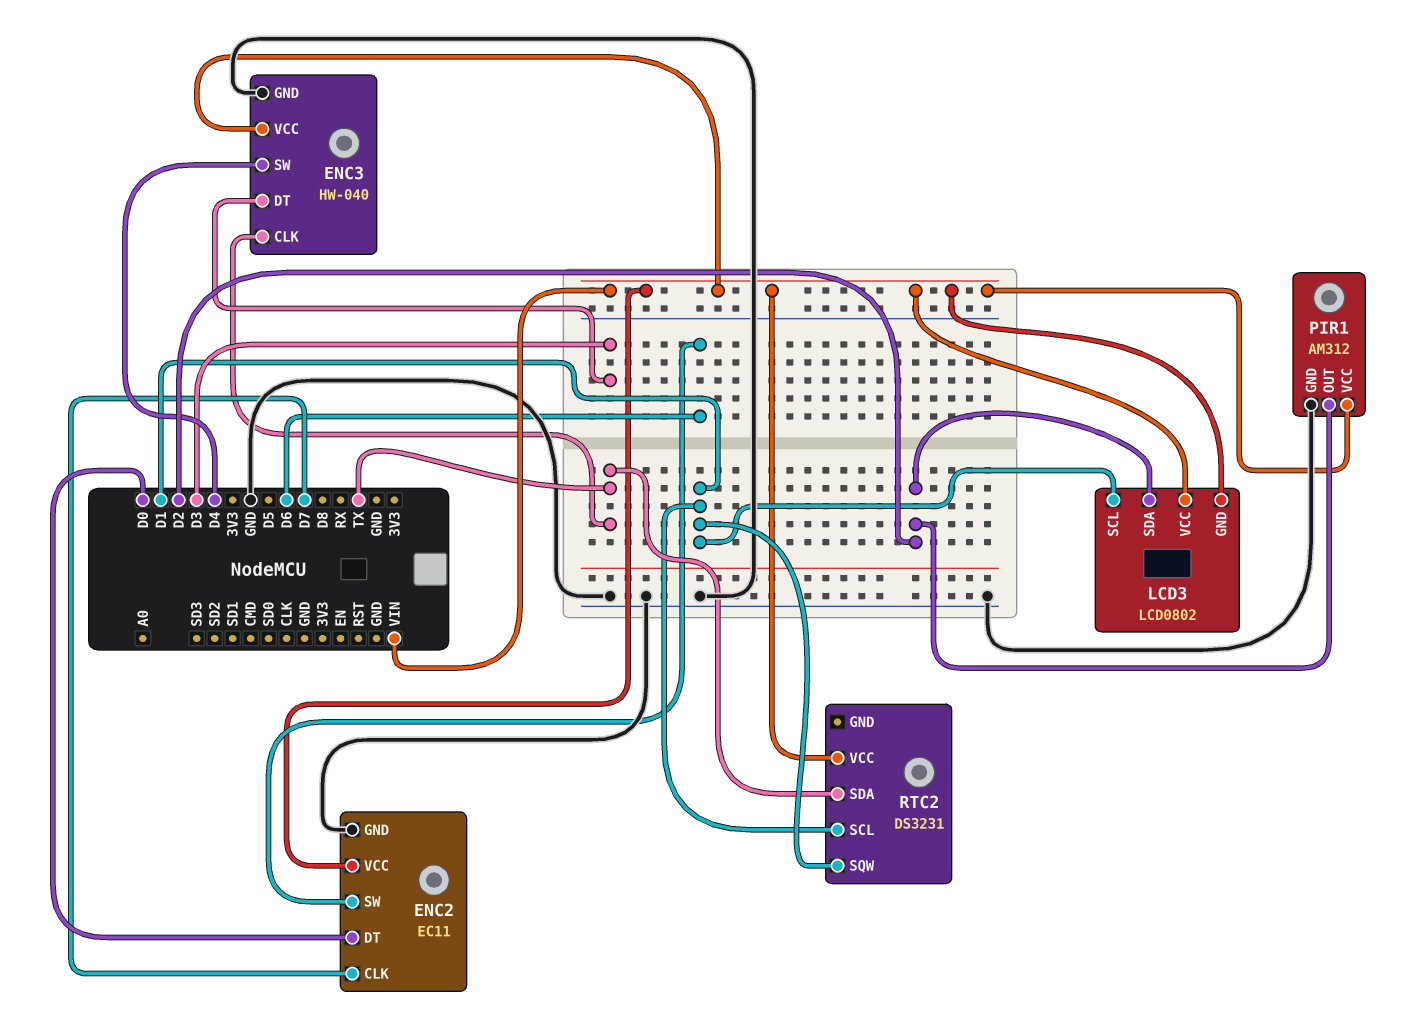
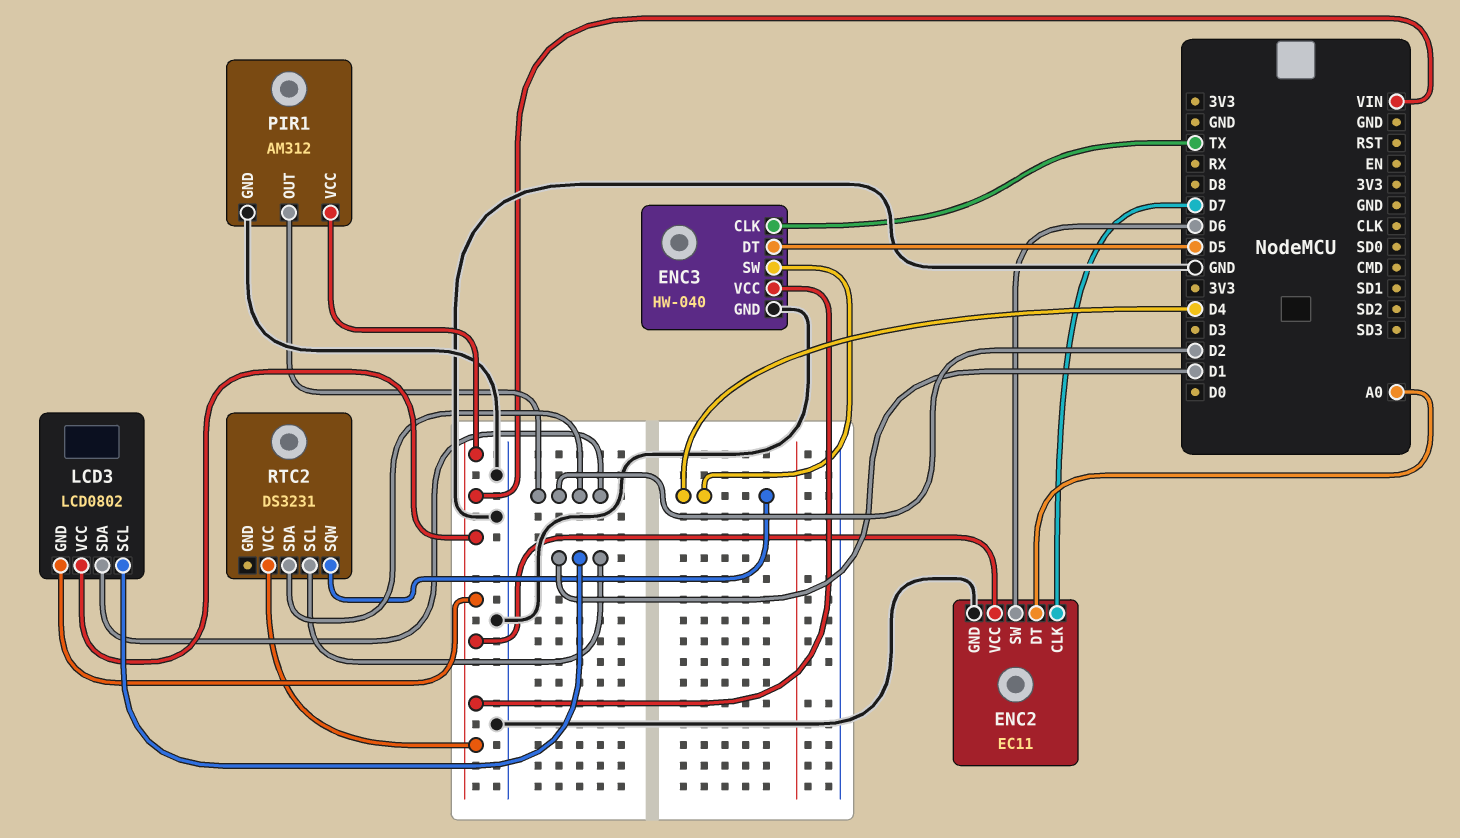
ENC2 pin DT: D0 -> A0
ENC3 pin DT: D3 -> D5
RTC2 pin SDA: TX -> D2
RTC2 pin SQW: D1 -> D4

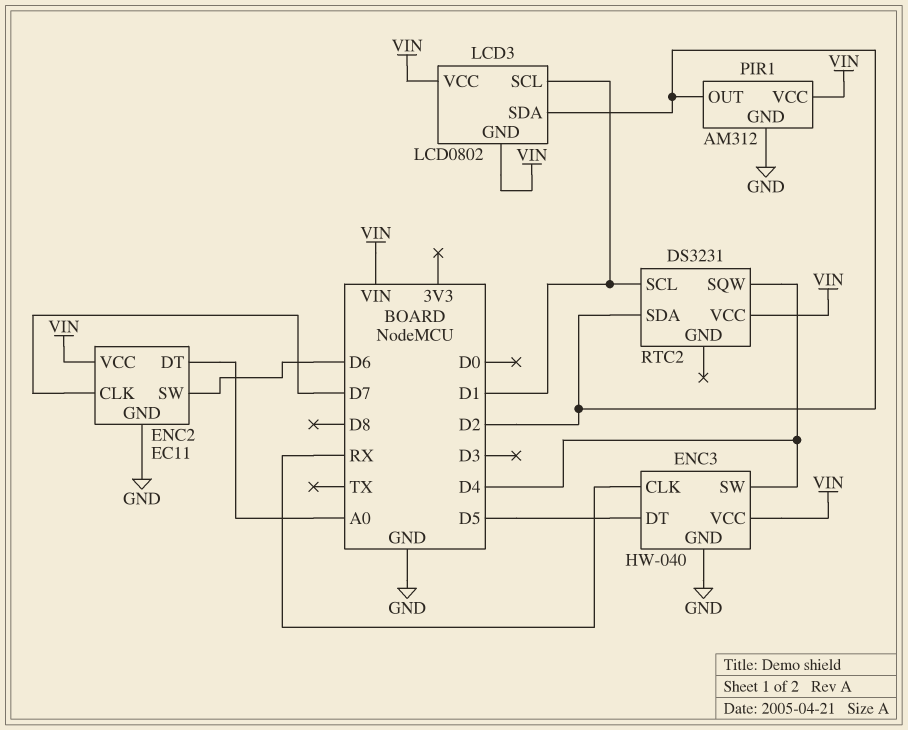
ENC3 pin CLK: TX -> RX

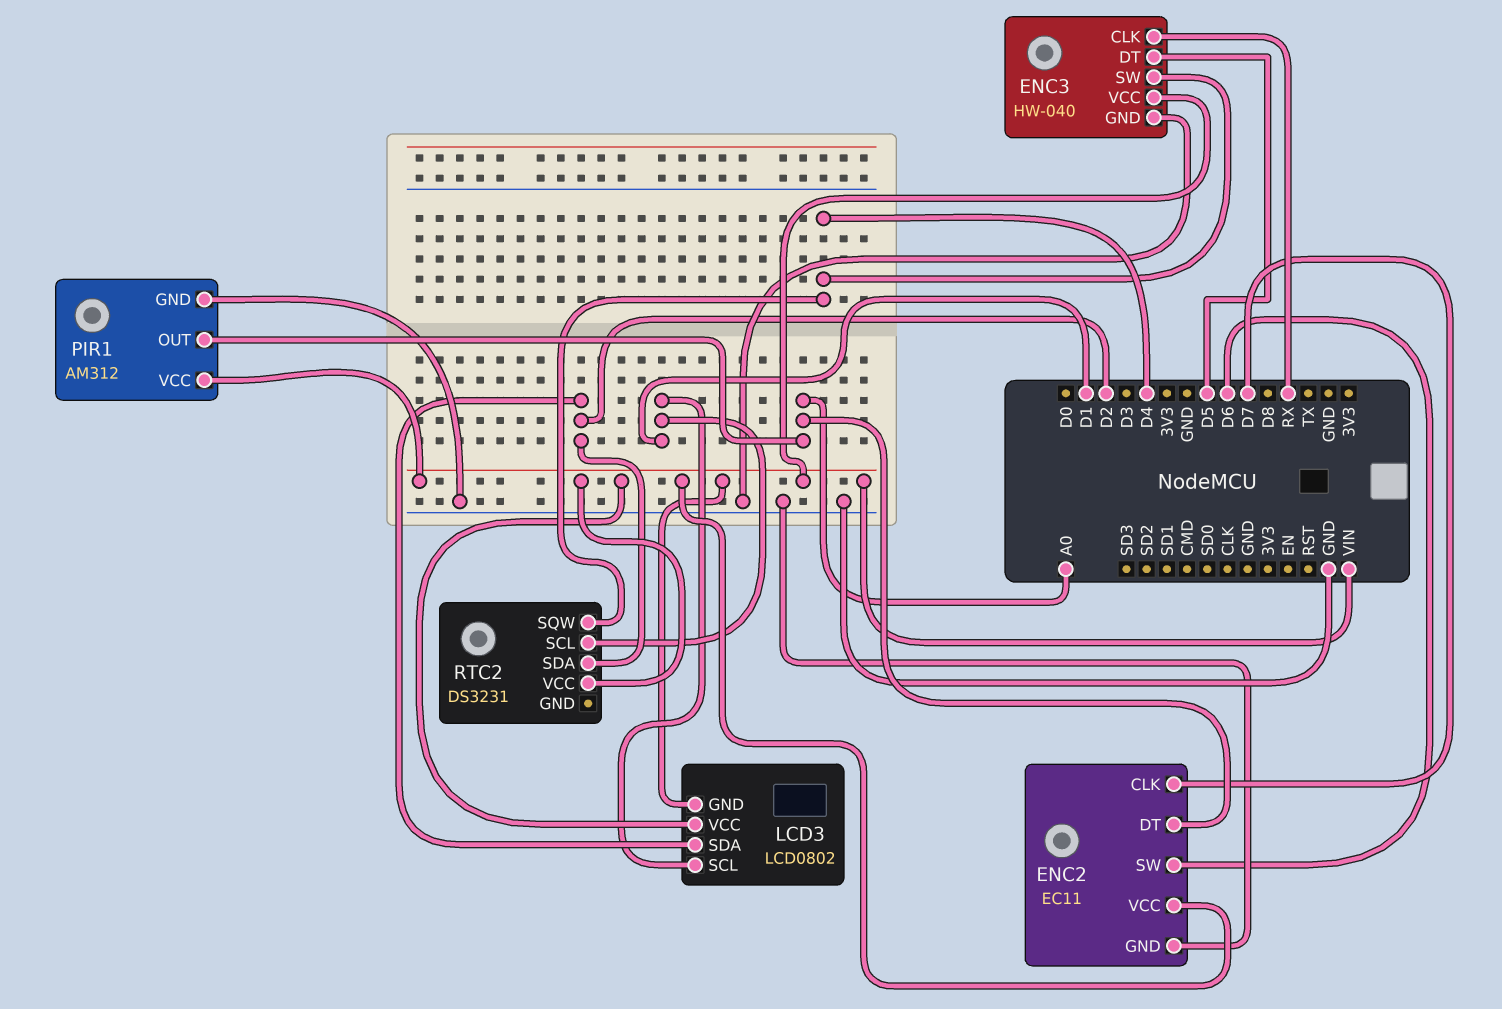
PIR1 pin OUT: D2 -> A0

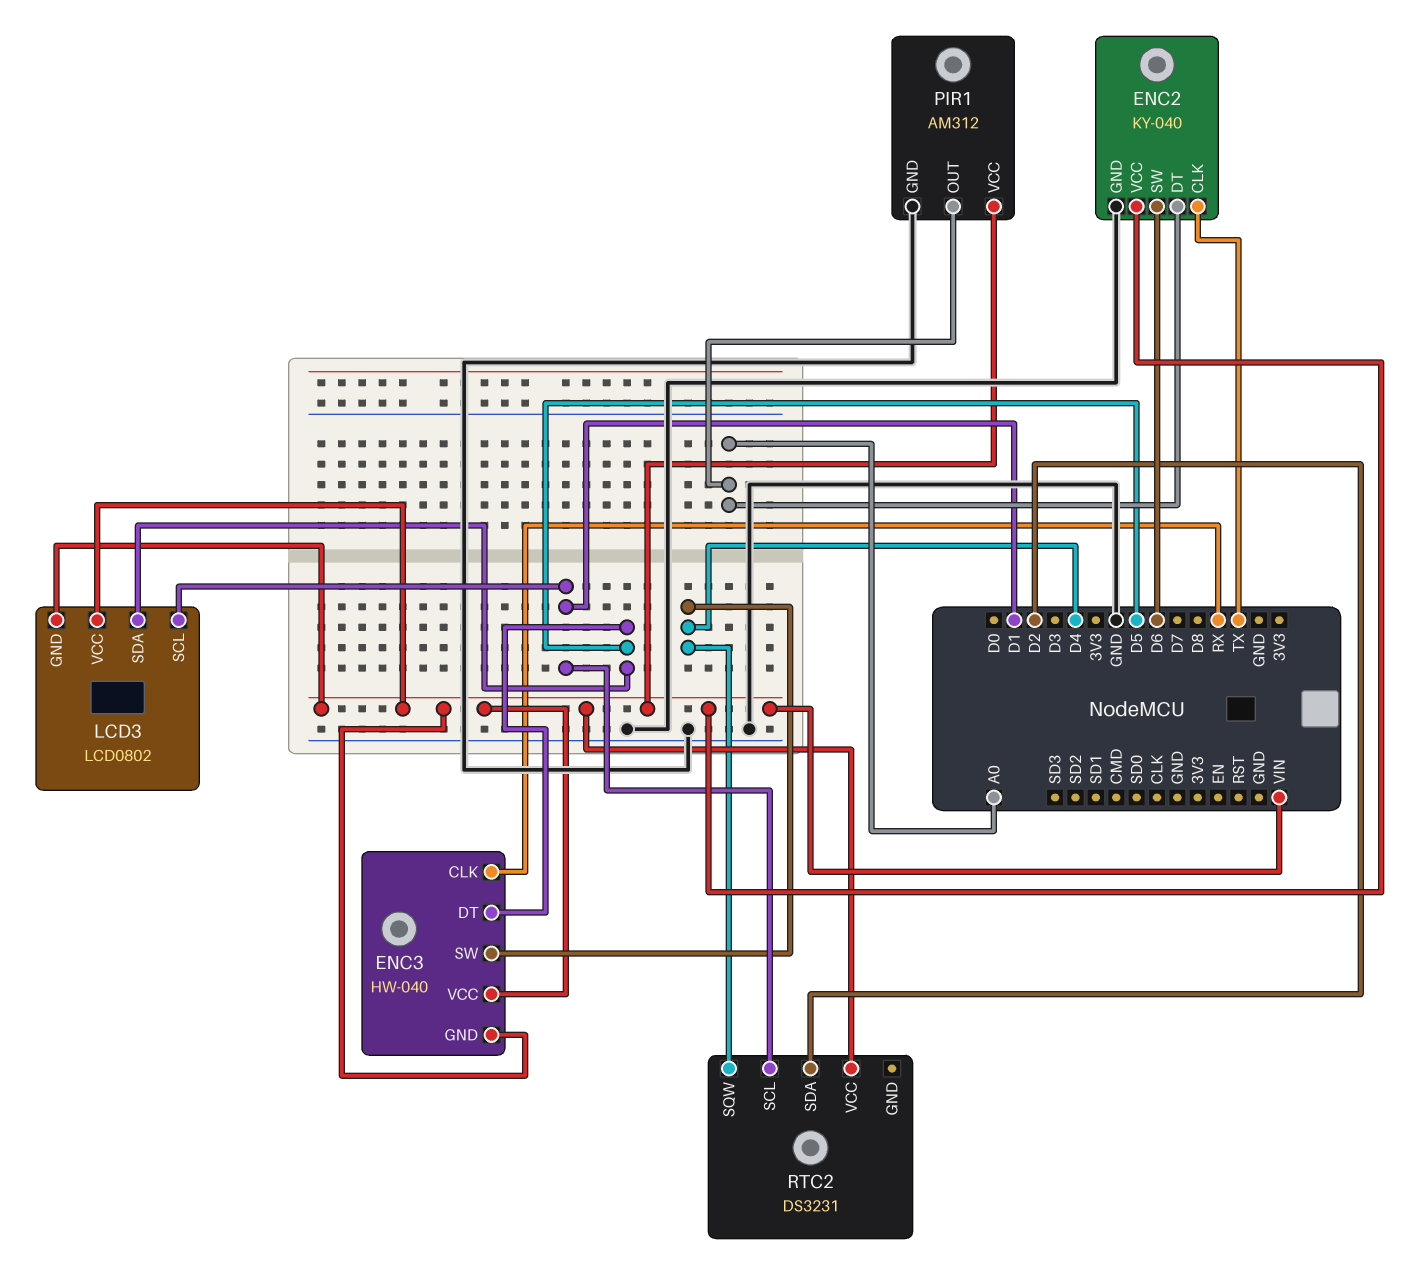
ENC2: EC11 -> KY-040
ENC2 pin CLK: D7 -> TX
ENC3 pin GND: GND -> VIN
LCD3 pin SDA: D2 -> D5

